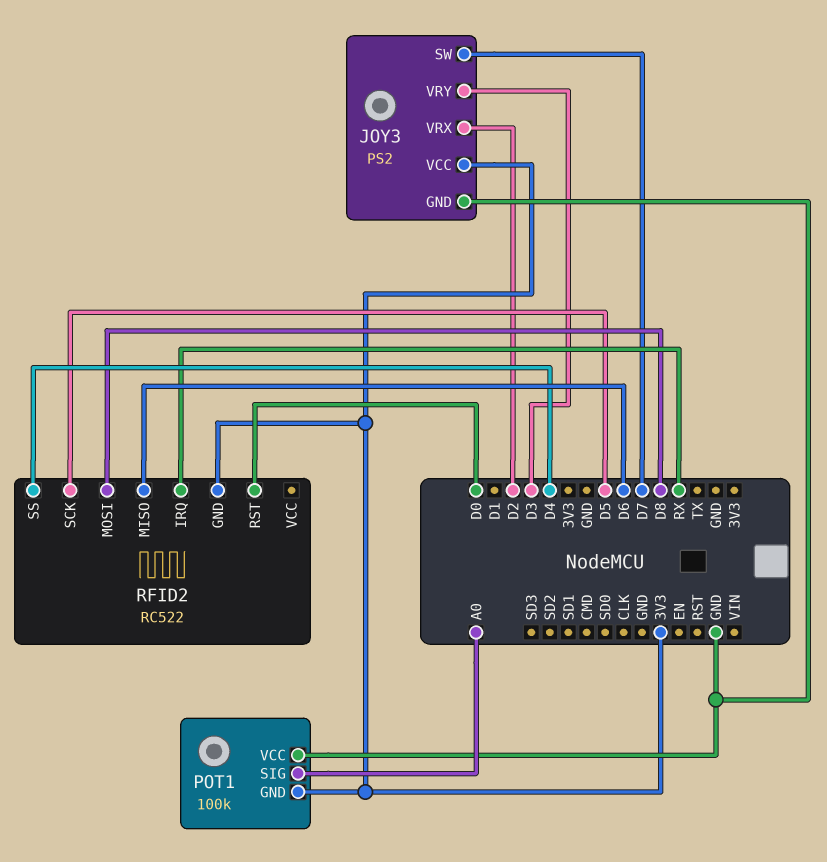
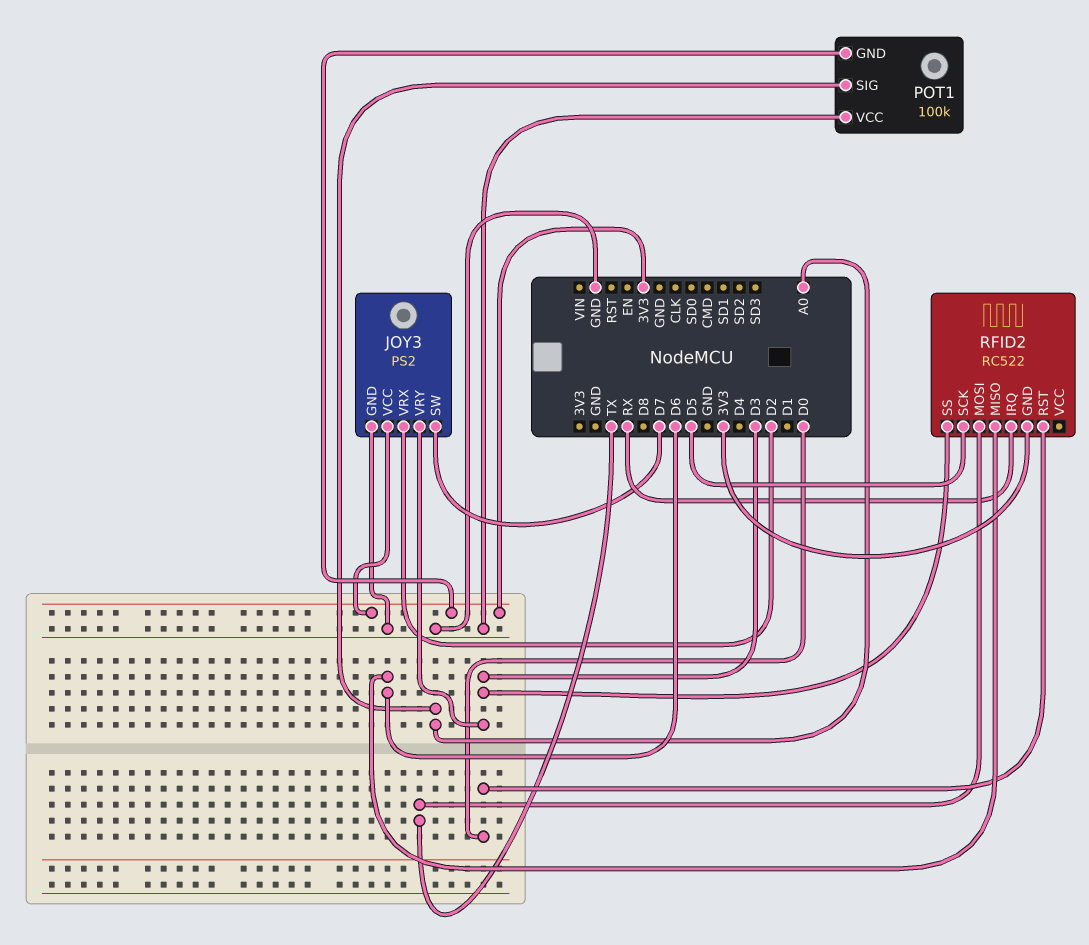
RFID2 pin MOSI: D8 -> TX
RFID2 pin SS: D4 -> D3

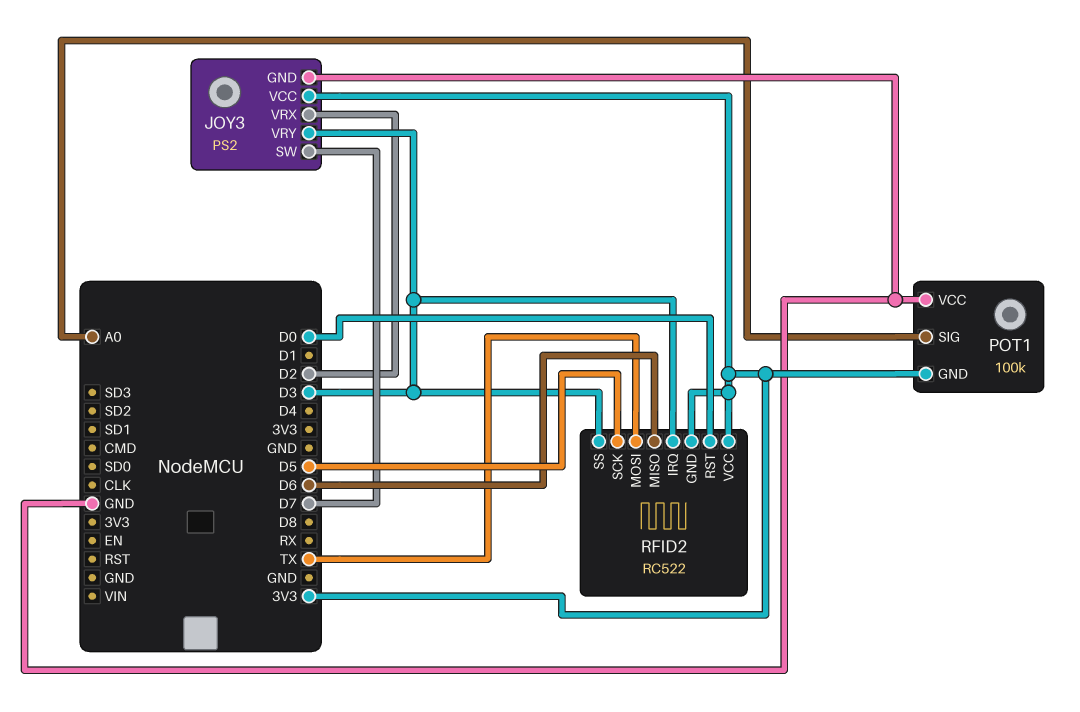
RFID2 pin IRQ: RX -> D3
RFID2 pin VCC: none -> 3V3

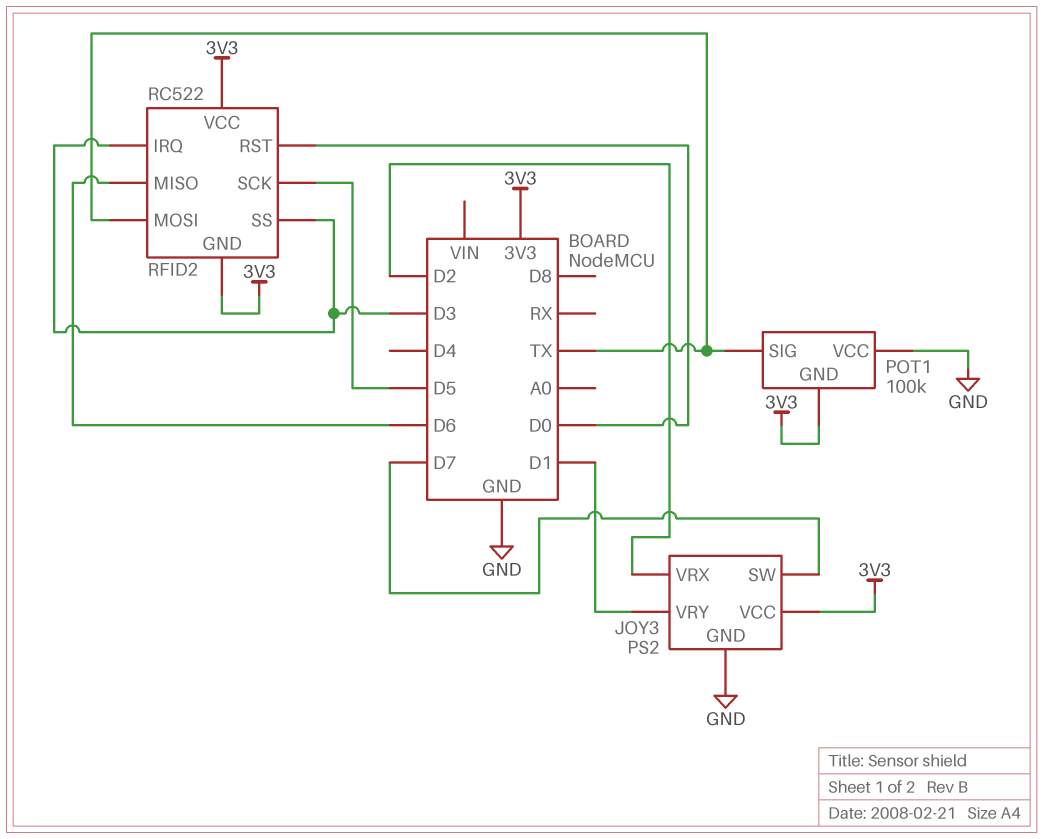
JOY3 pin VRY: D3 -> D1
POT1 pin SIG: A0 -> TX

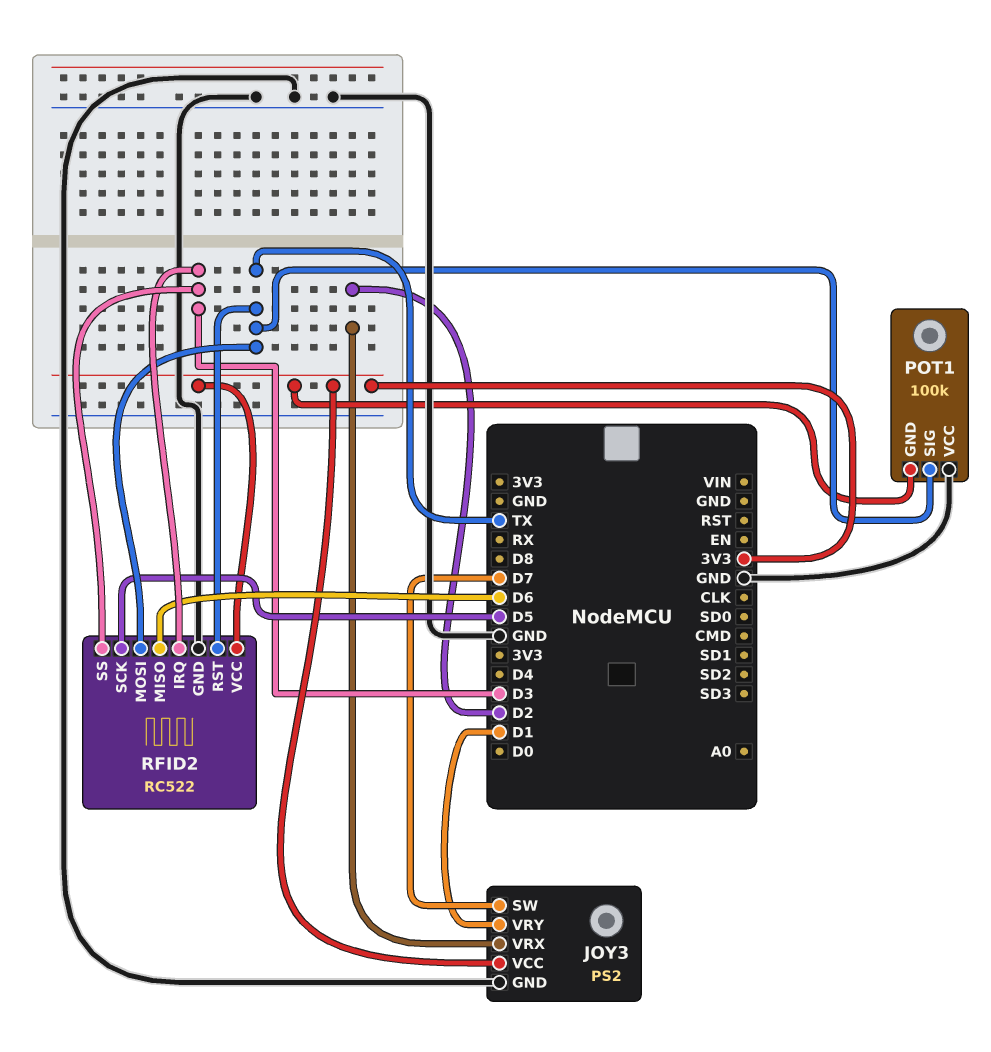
RFID2 pin GND: 3V3 -> GND
RFID2 pin RST: D0 -> TX

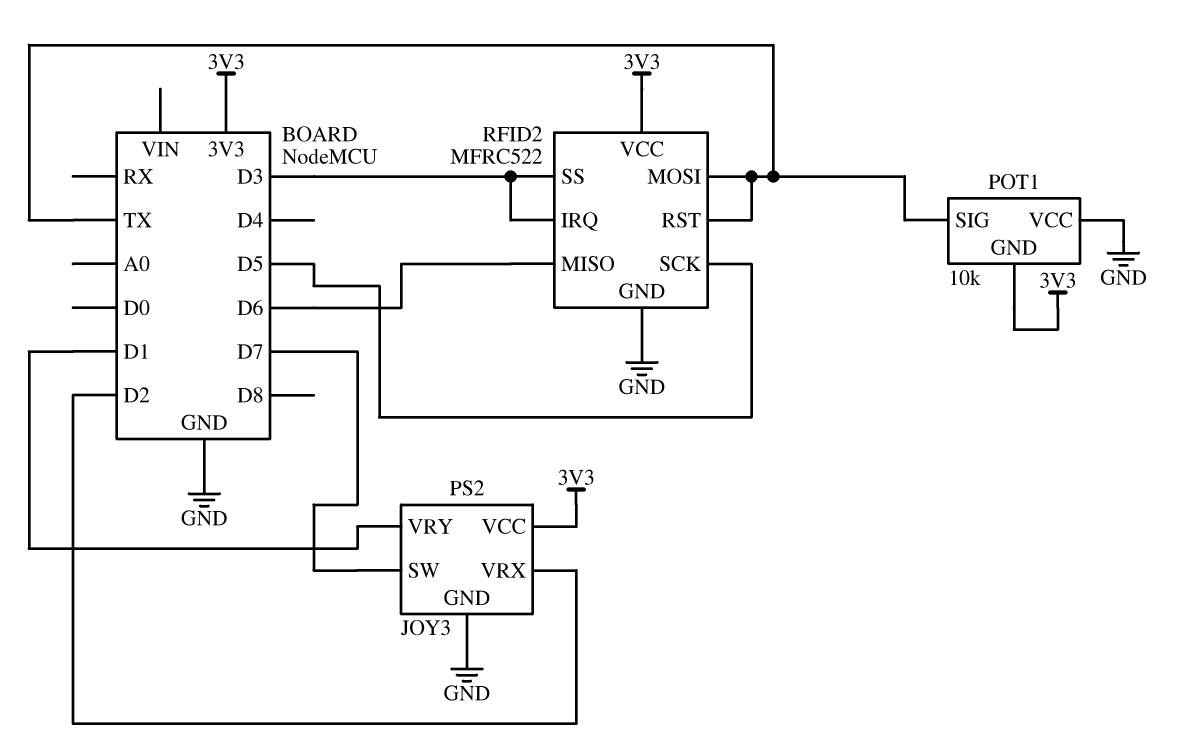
POT1: 100k -> 10k
RFID2: RC522 -> MFRC522

